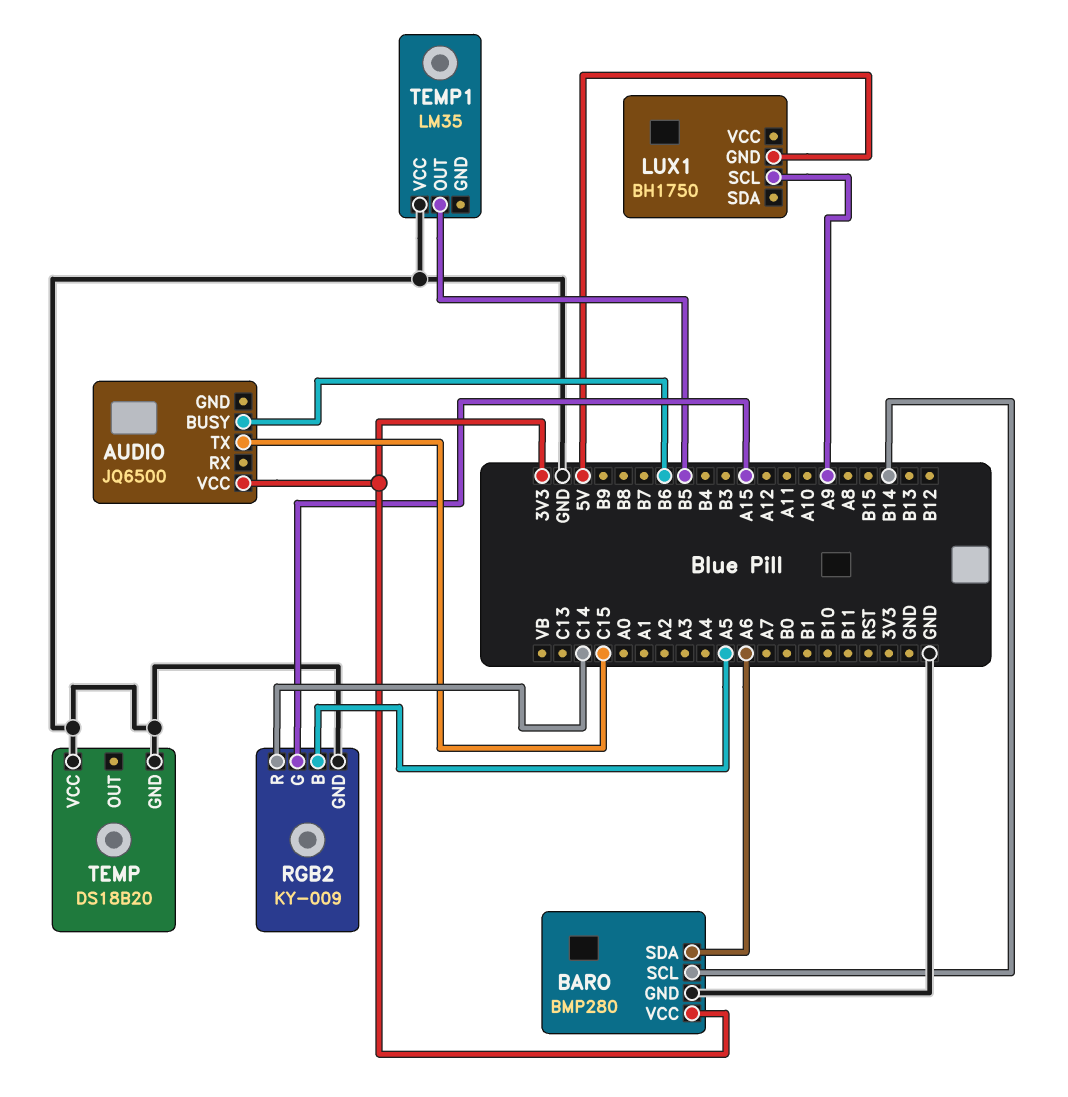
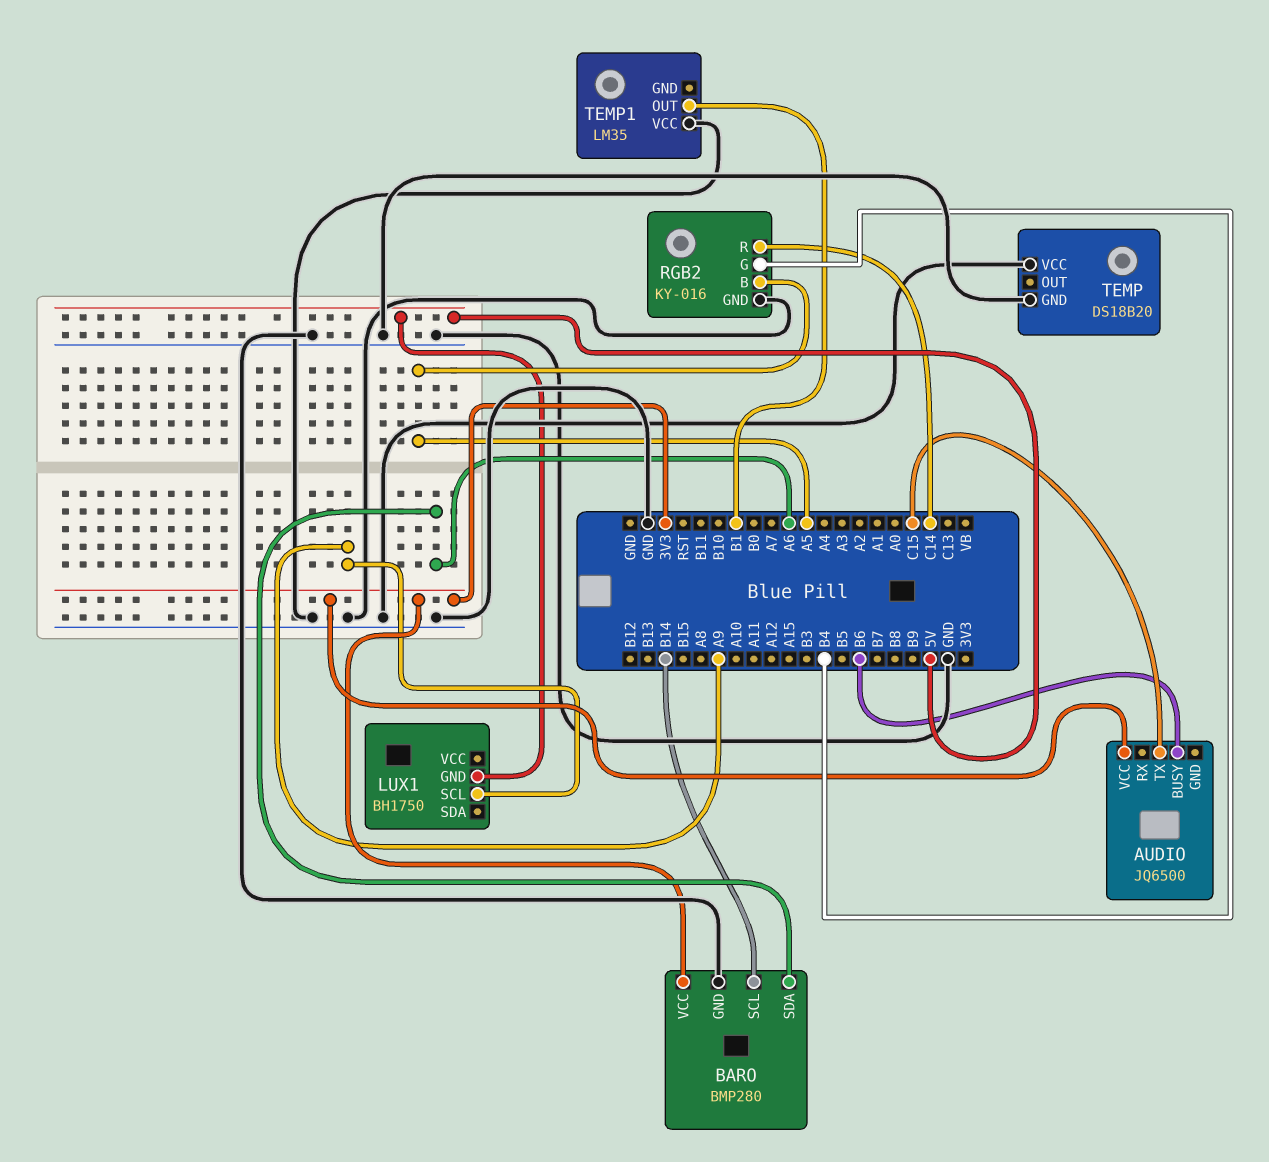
RGB2: KY-009 -> KY-016
RGB2 pin G: A15 -> B4
TEMP1 pin OUT: B5 -> B1

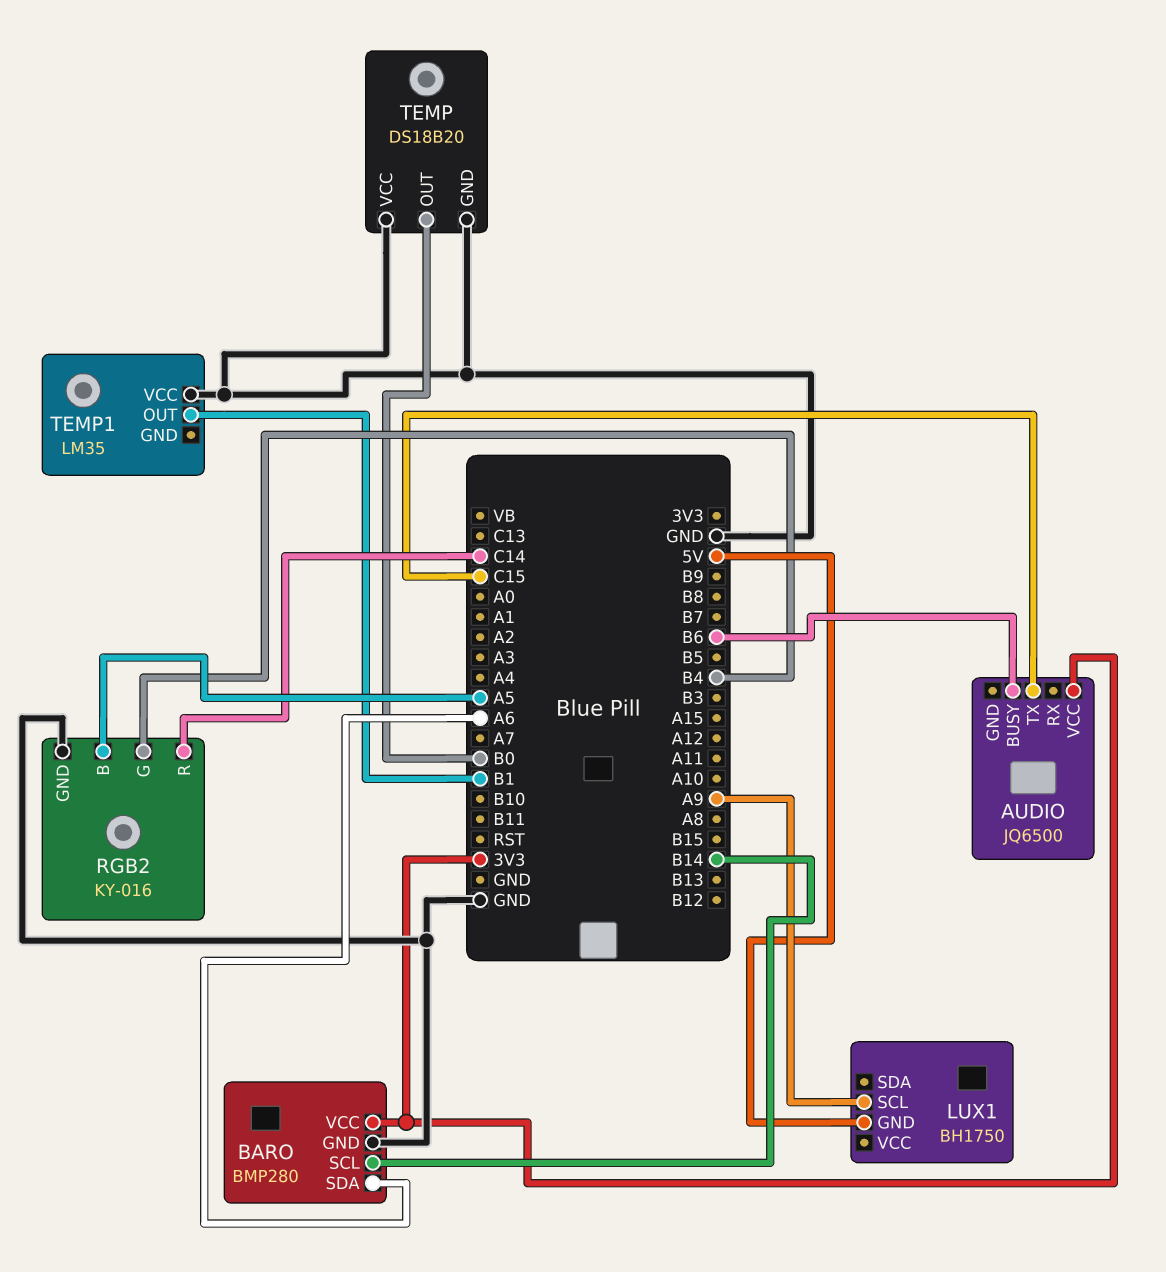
TEMP pin OUT: none -> B0

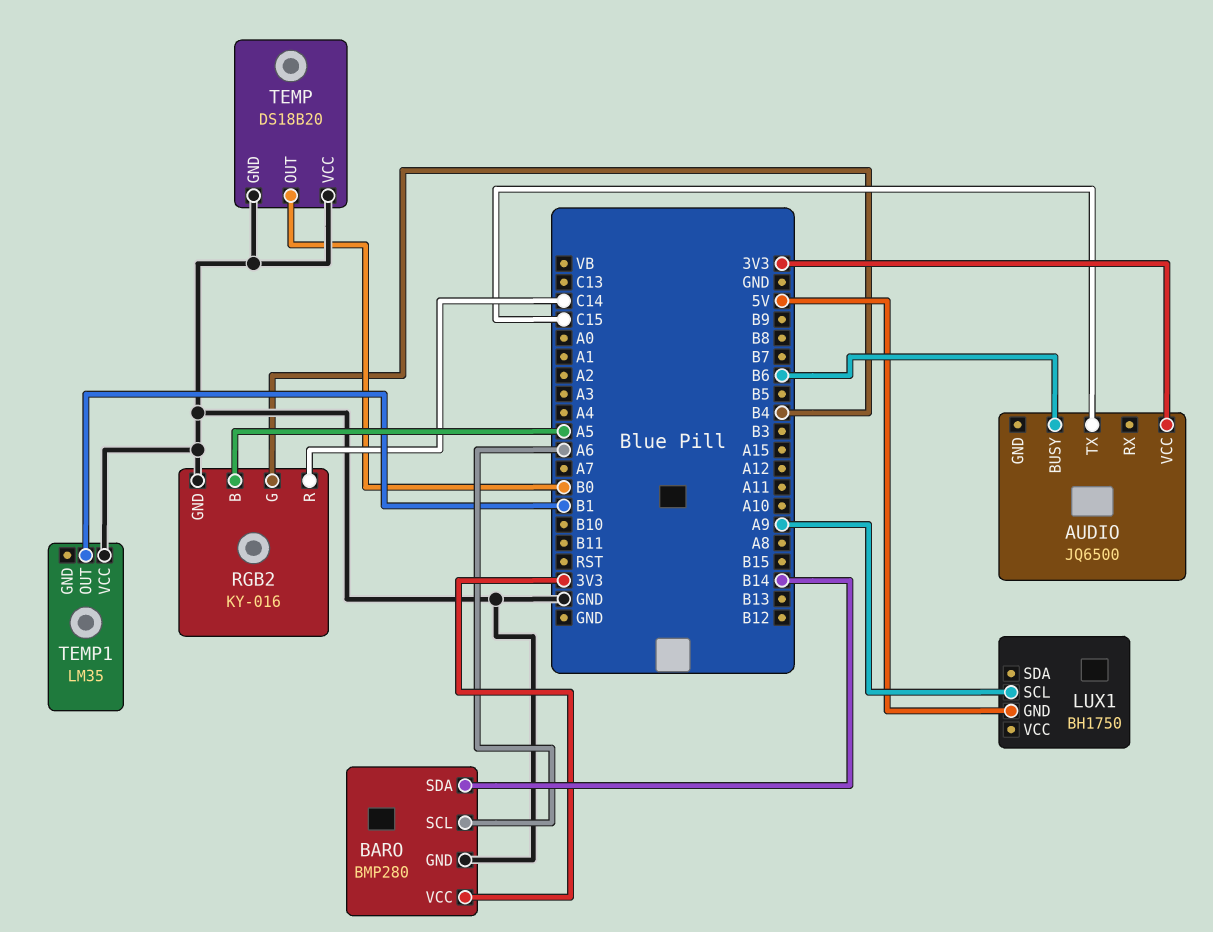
BARO pin SCL: B14 -> A6
BARO pin SDA: A6 -> B14

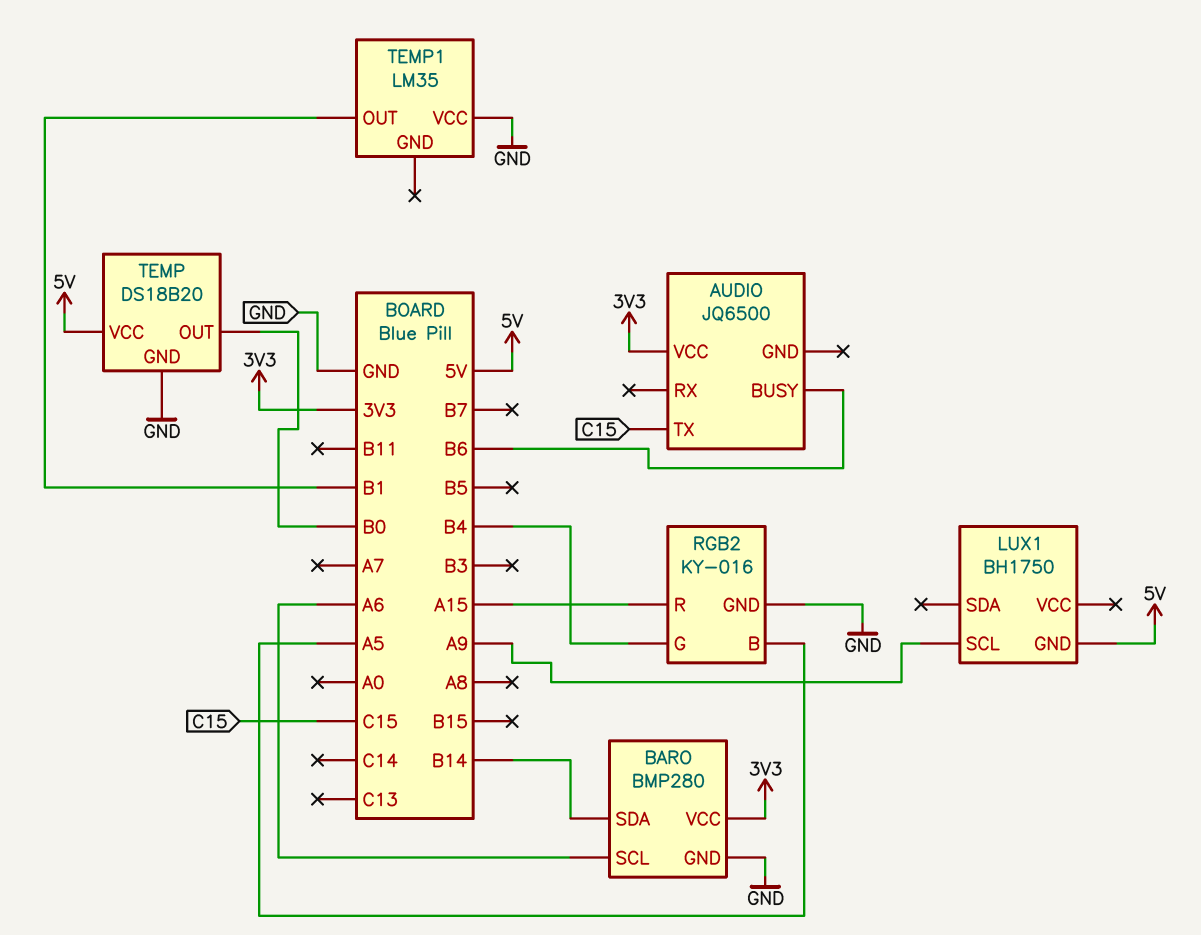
RGB2 pin R: C14 -> A15
TEMP pin VCC: GND -> 5V

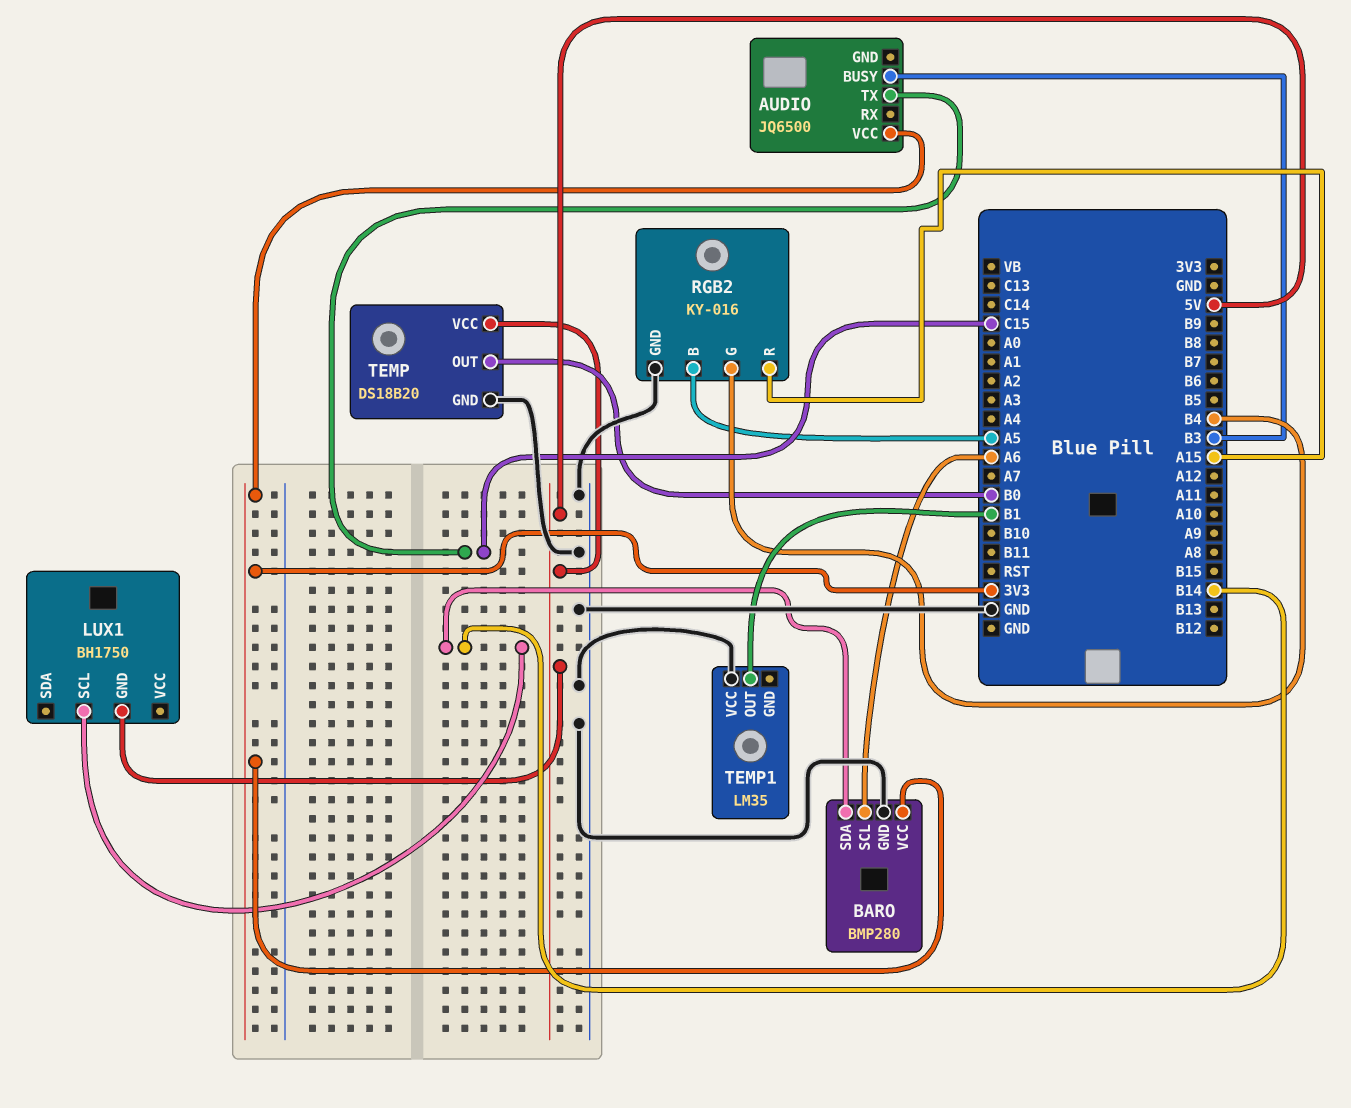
AUDIO pin BUSY: B6 -> B3
LUX1 pin SCL: A9 -> B14

